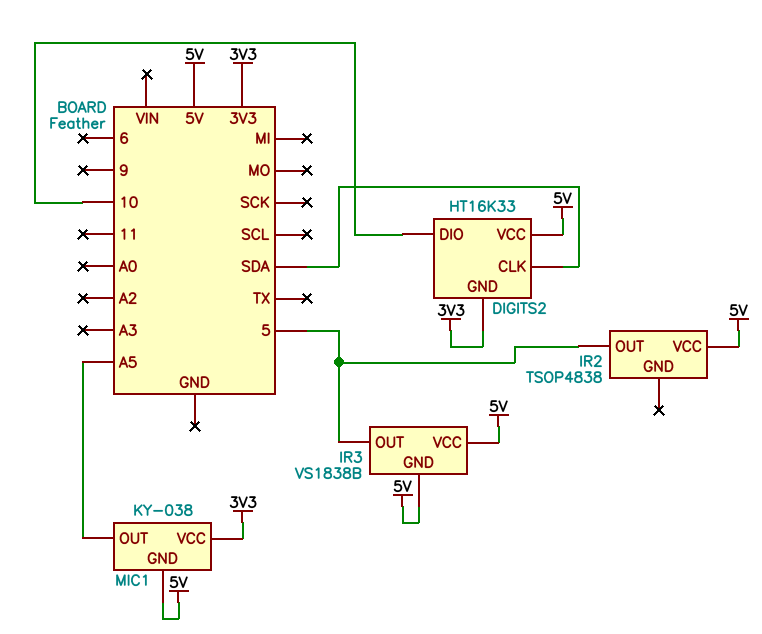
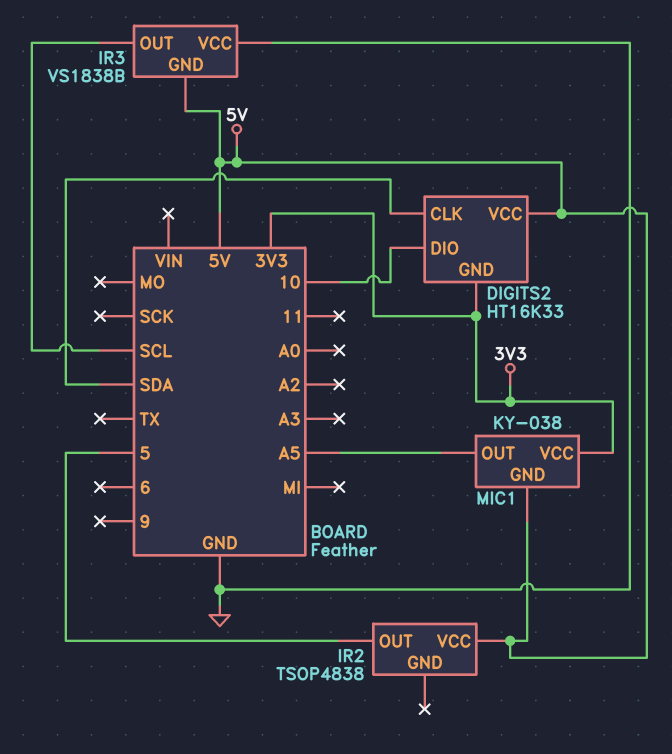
IR3 pin OUT: 5 -> SCL
IR3 pin VCC: 5V -> GND

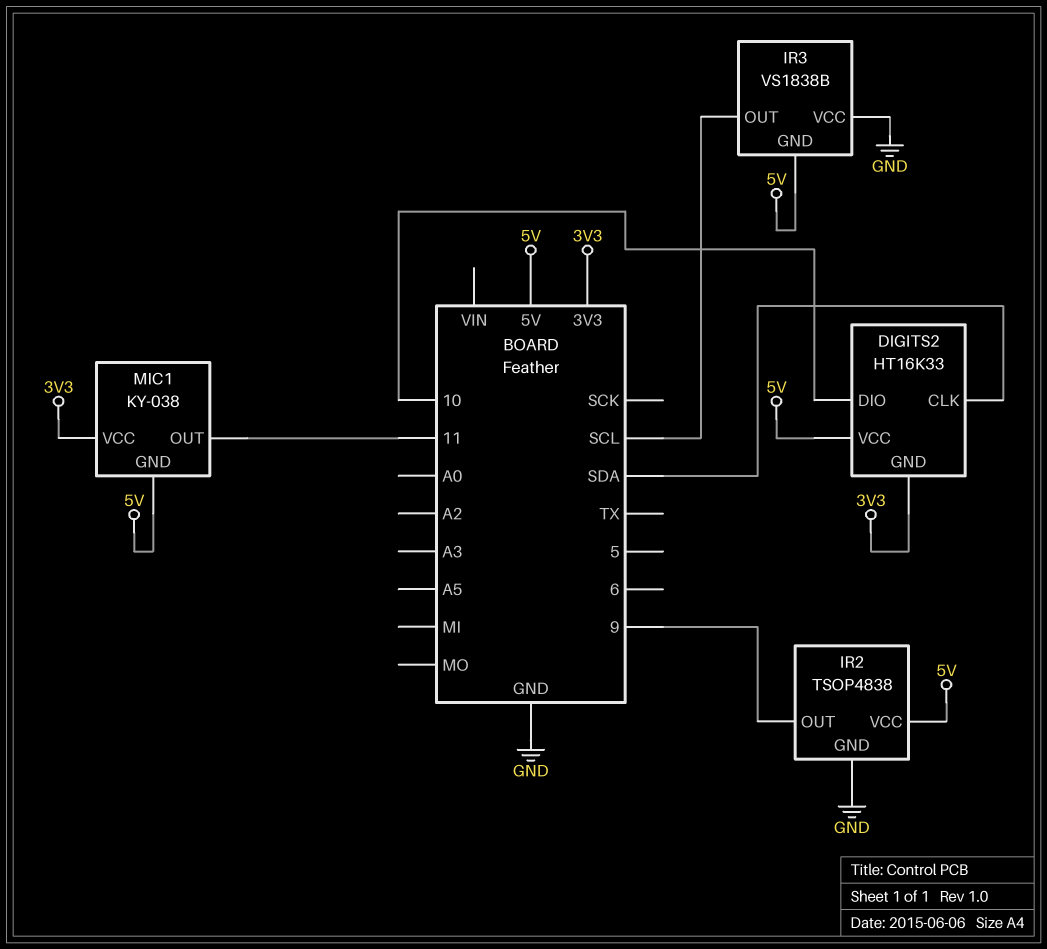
IR2 pin GND: none -> GND
IR2 pin OUT: 5 -> 9
MIC1 pin OUT: A5 -> 11

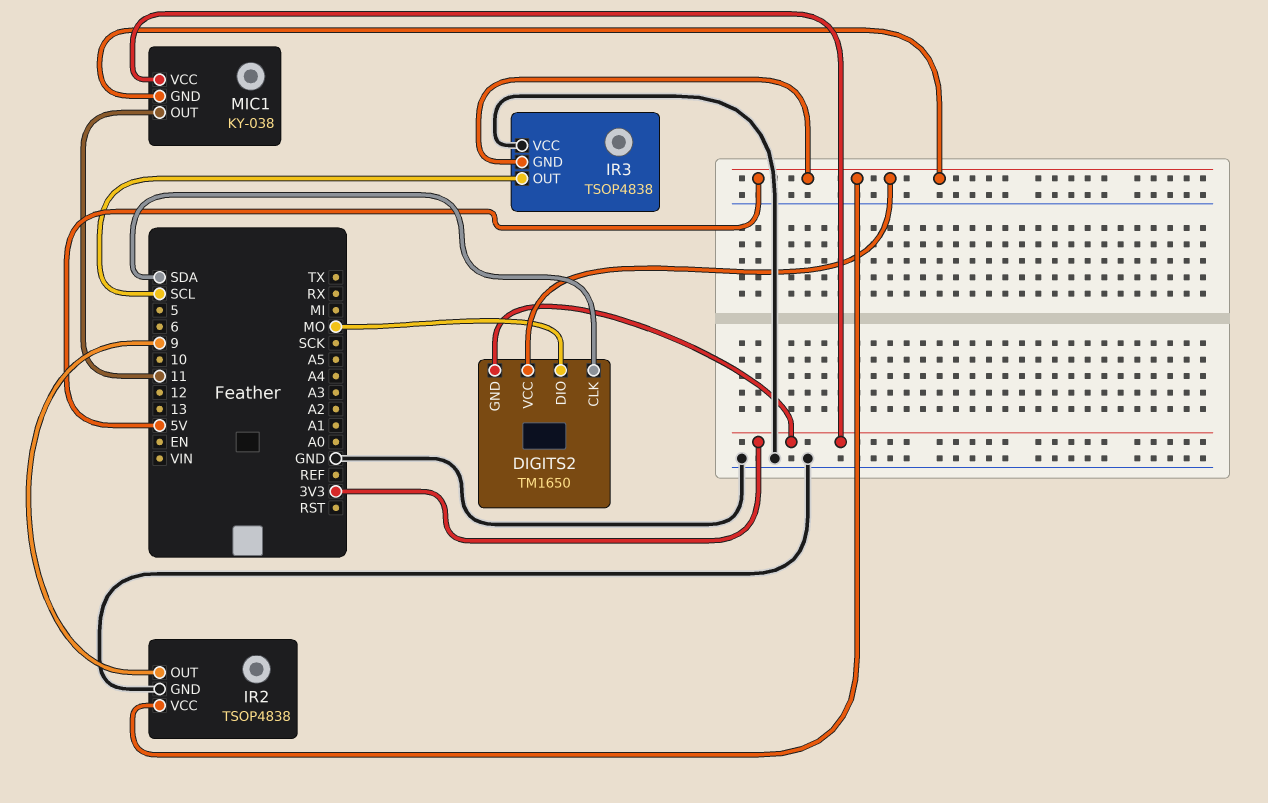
DIGITS2: HT16K33 -> TM1650
DIGITS2 pin DIO: 10 -> MO
IR3: VS1838B -> TSOP4838

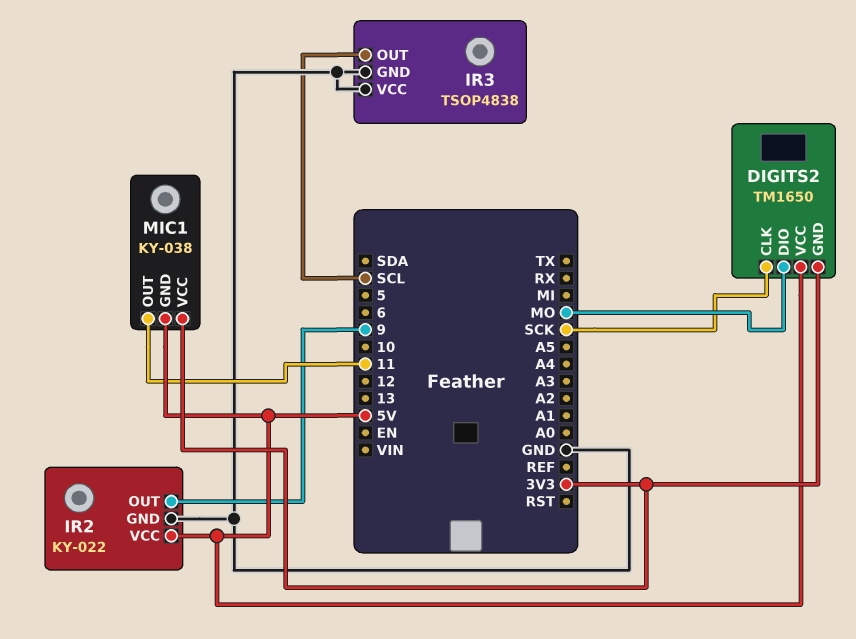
DIGITS2 pin CLK: SDA -> SCK
IR2: TSOP4838 -> KY-022
IR3 pin GND: 5V -> GND

